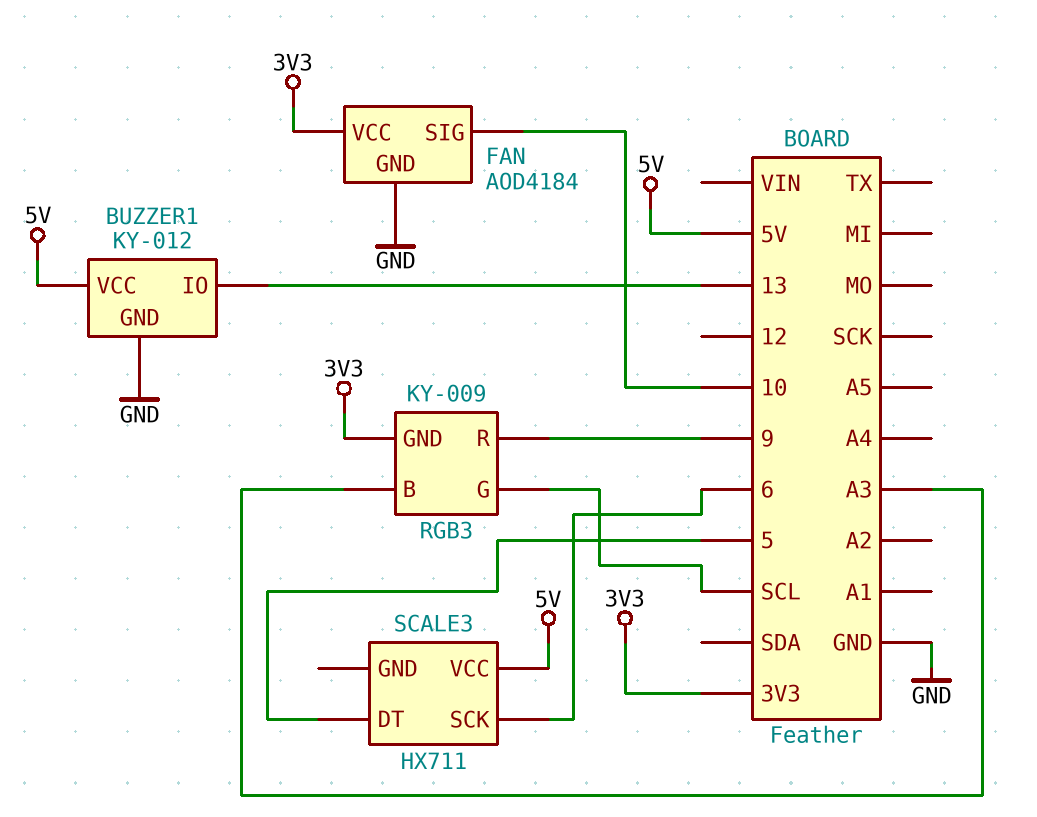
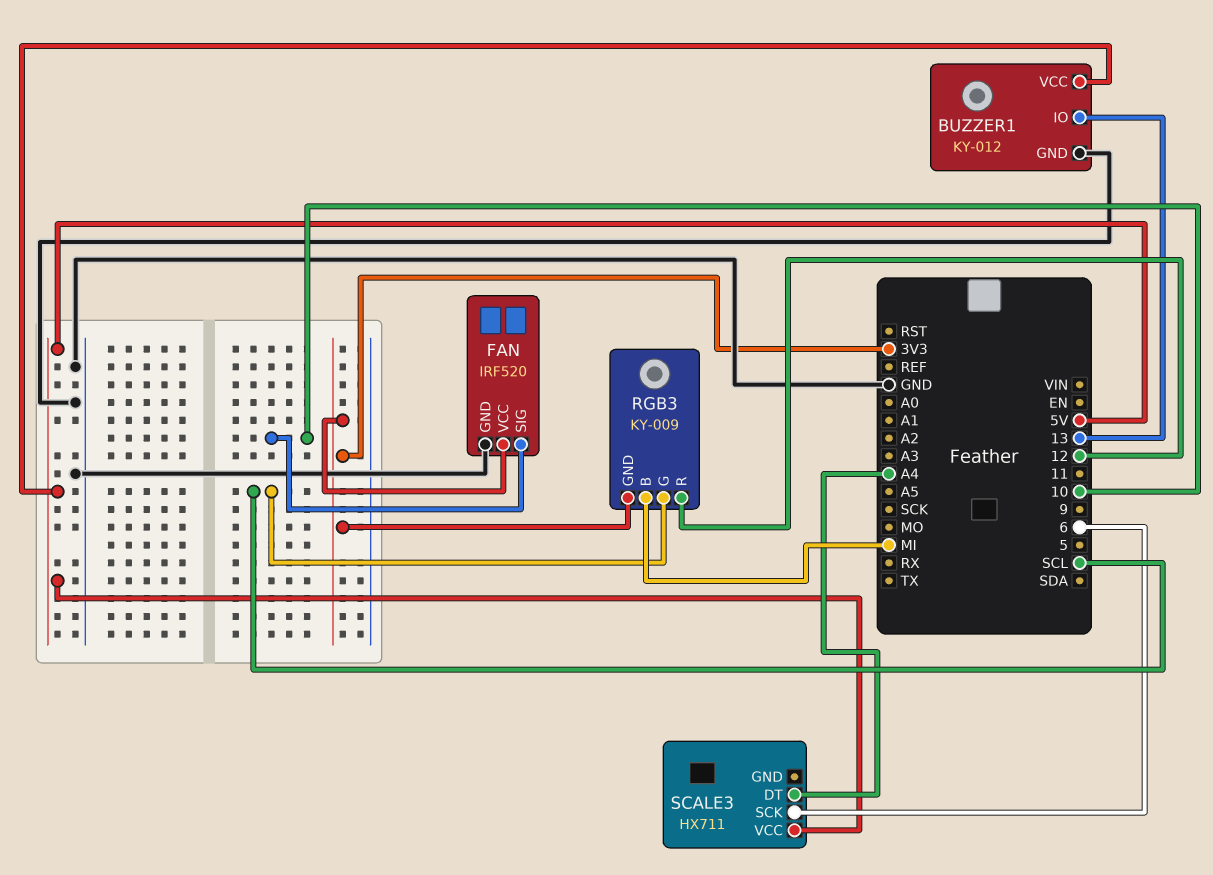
FAN: AOD4184 -> IRF520
RGB3 pin B: A3 -> MI
RGB3 pin R: 9 -> 12
SCALE3 pin DT: 5 -> A4

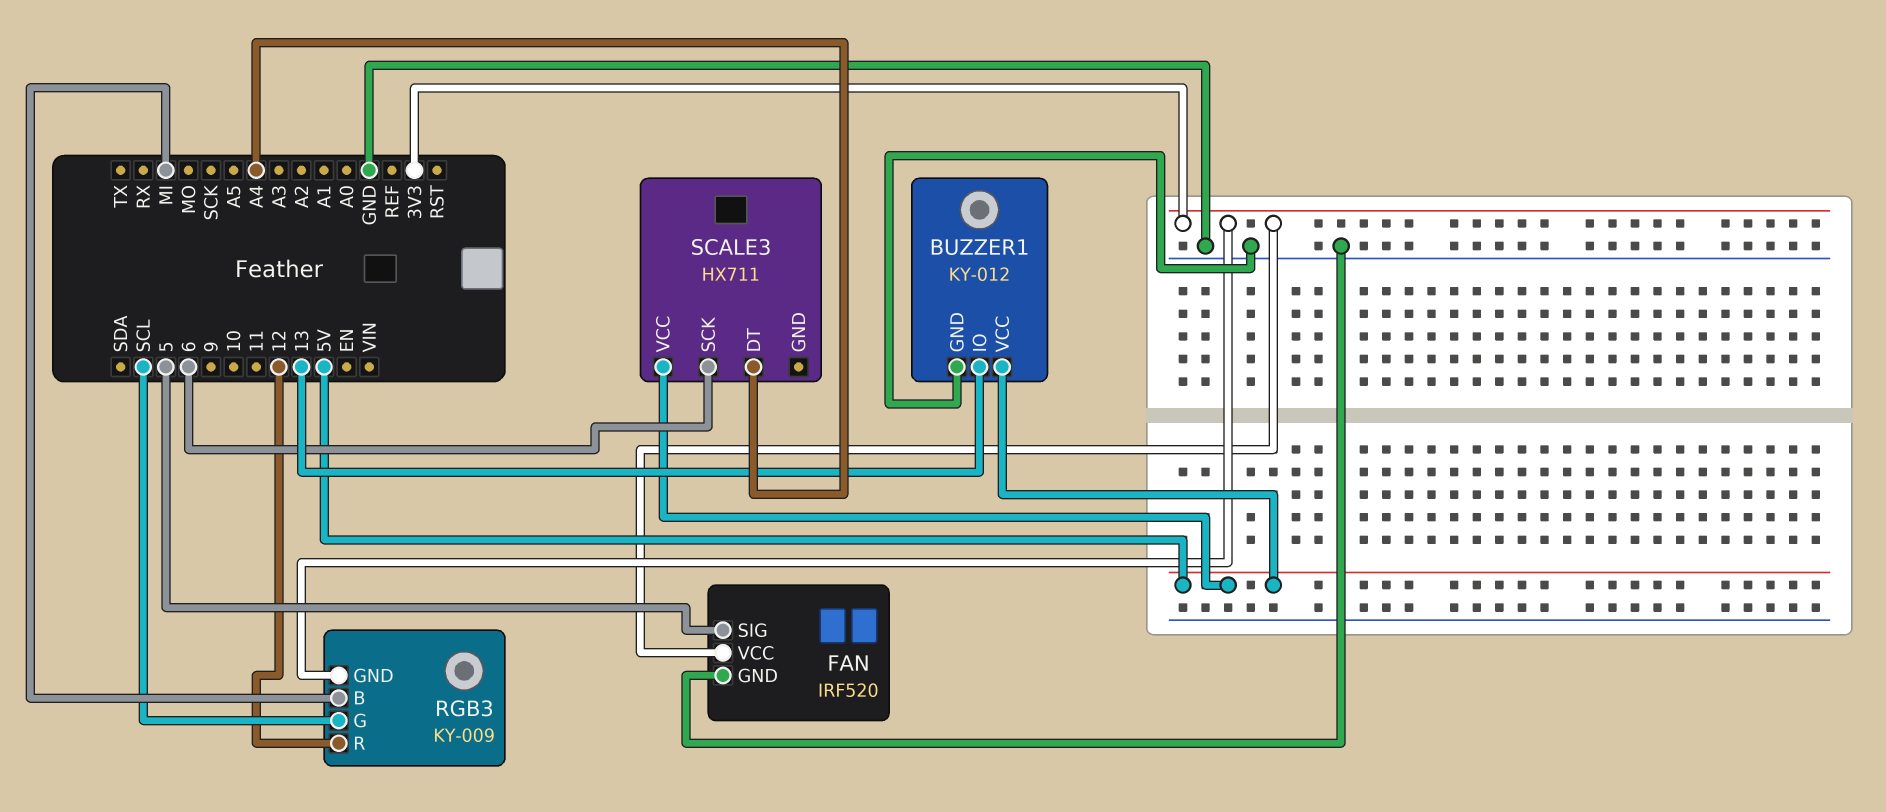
FAN pin SIG: 10 -> 5

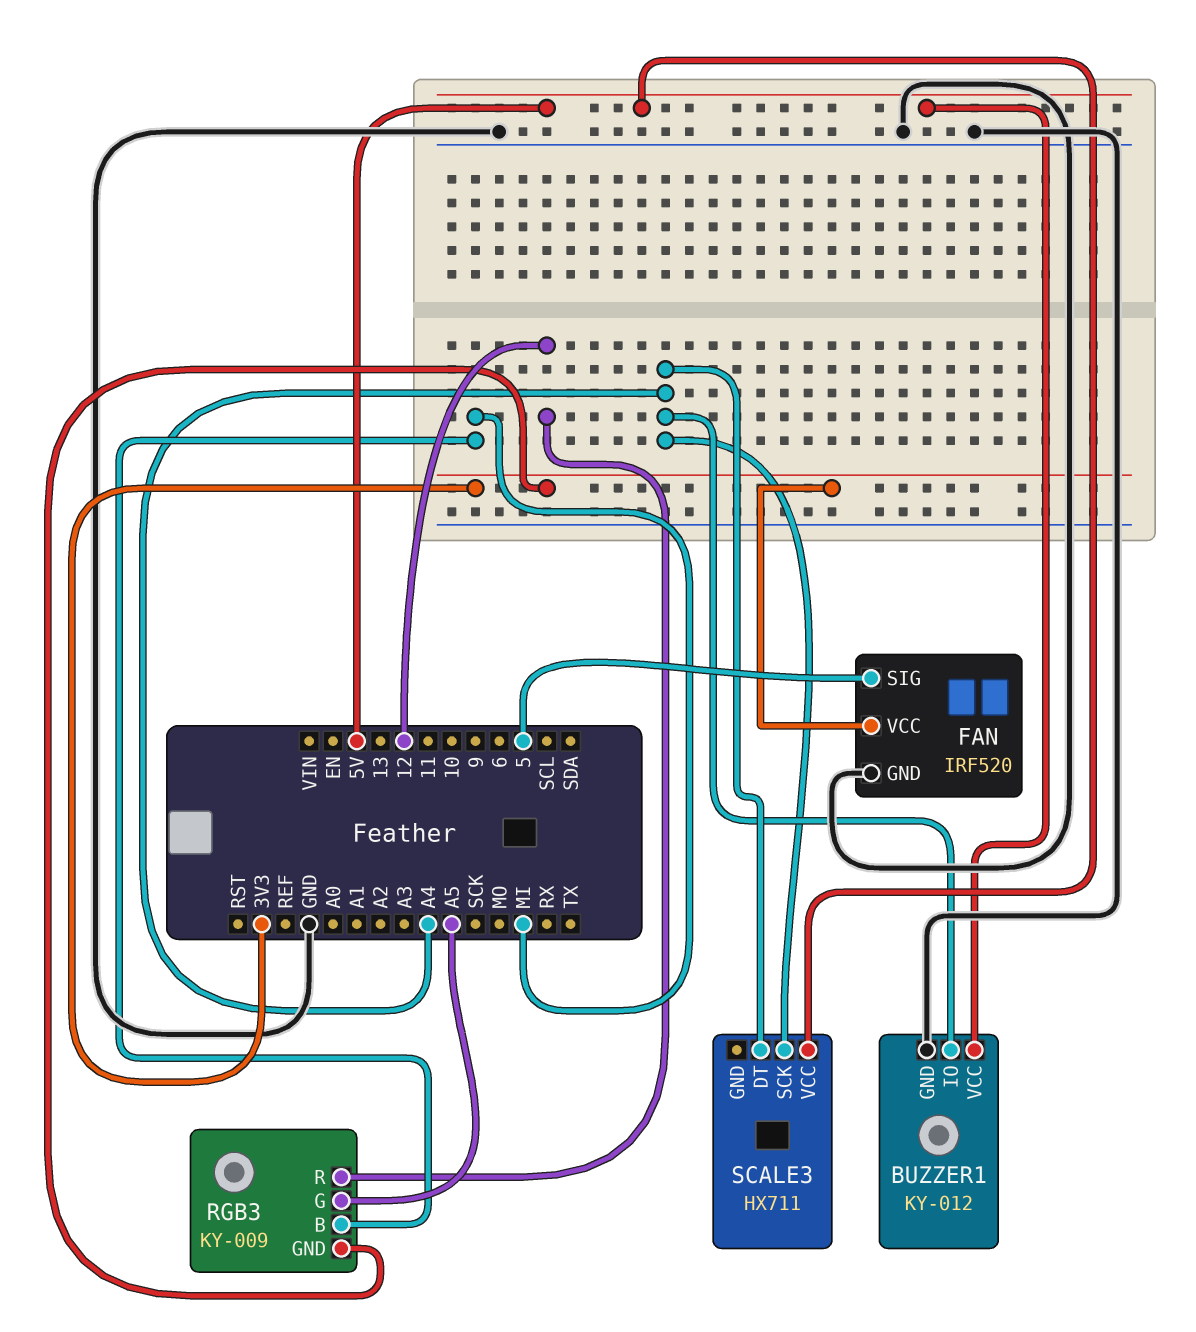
BUZZER1 pin IO: 13 -> A4
RGB3 pin G: SCL -> A5
SCALE3 pin SCK: 6 -> A4

